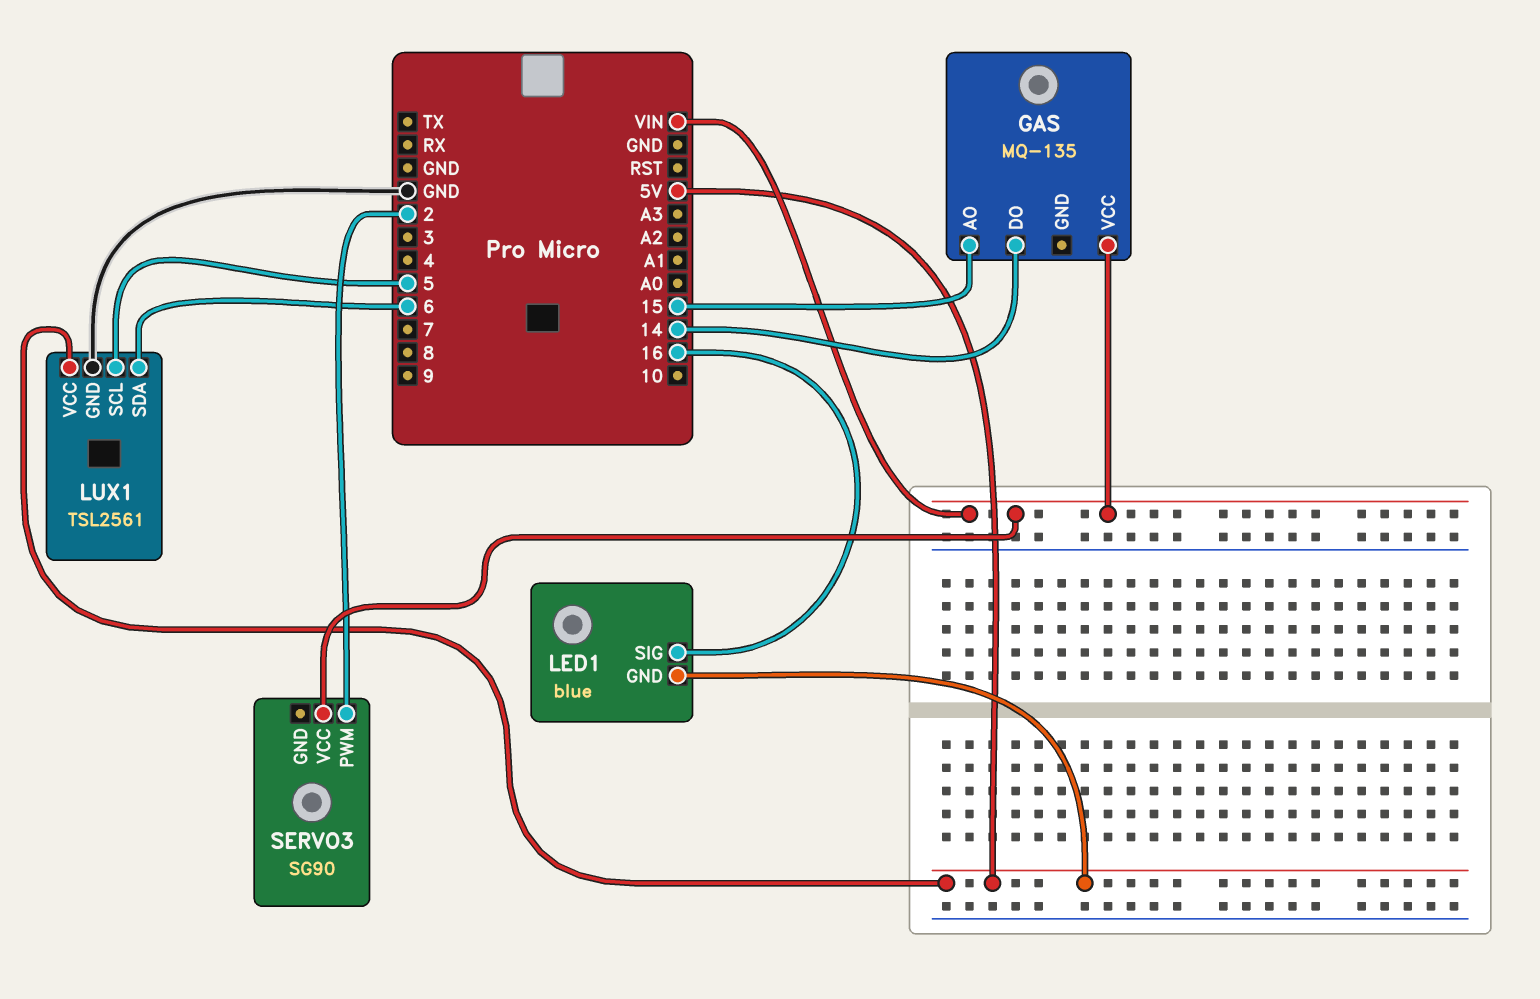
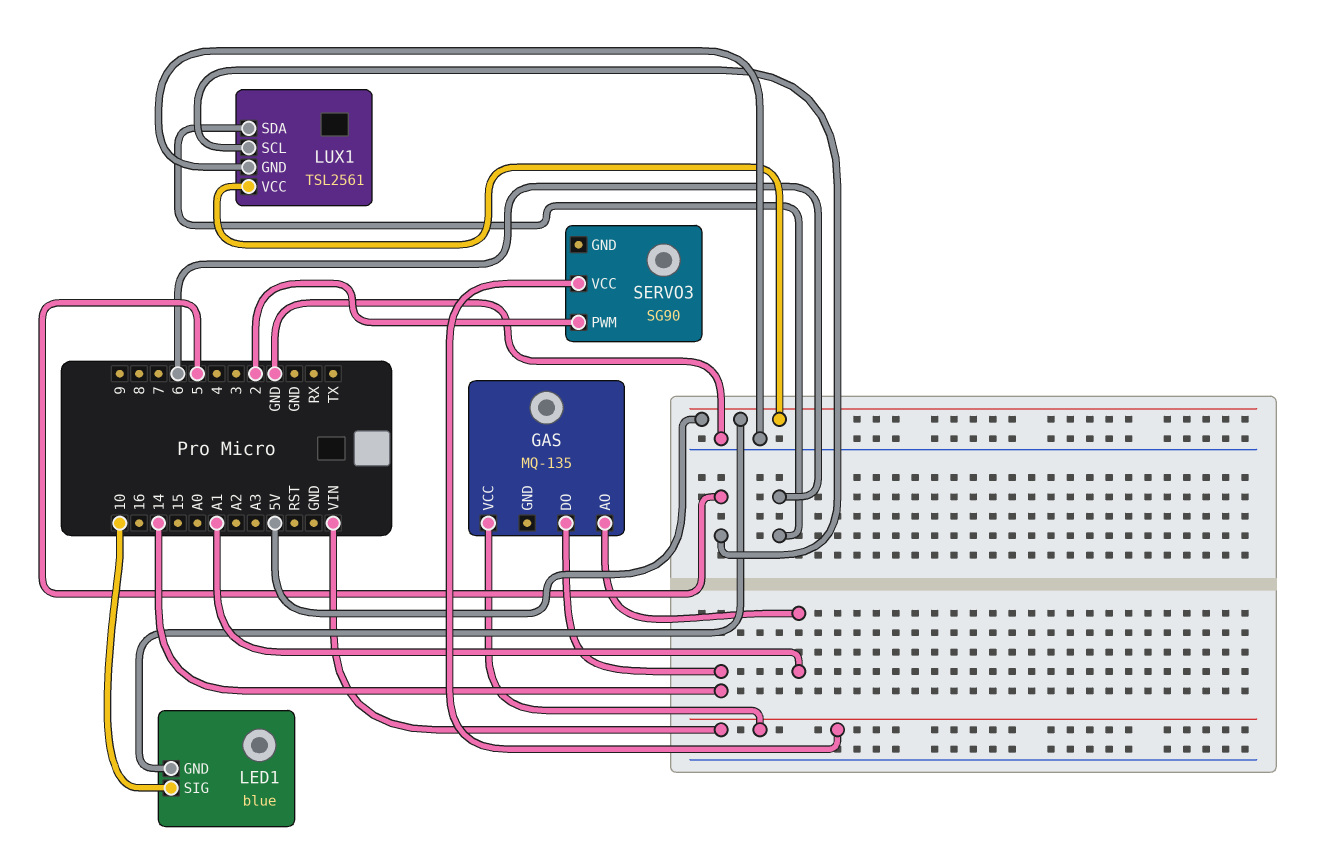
GAS pin AO: 15 -> A1
LED1 pin SIG: 16 -> 10

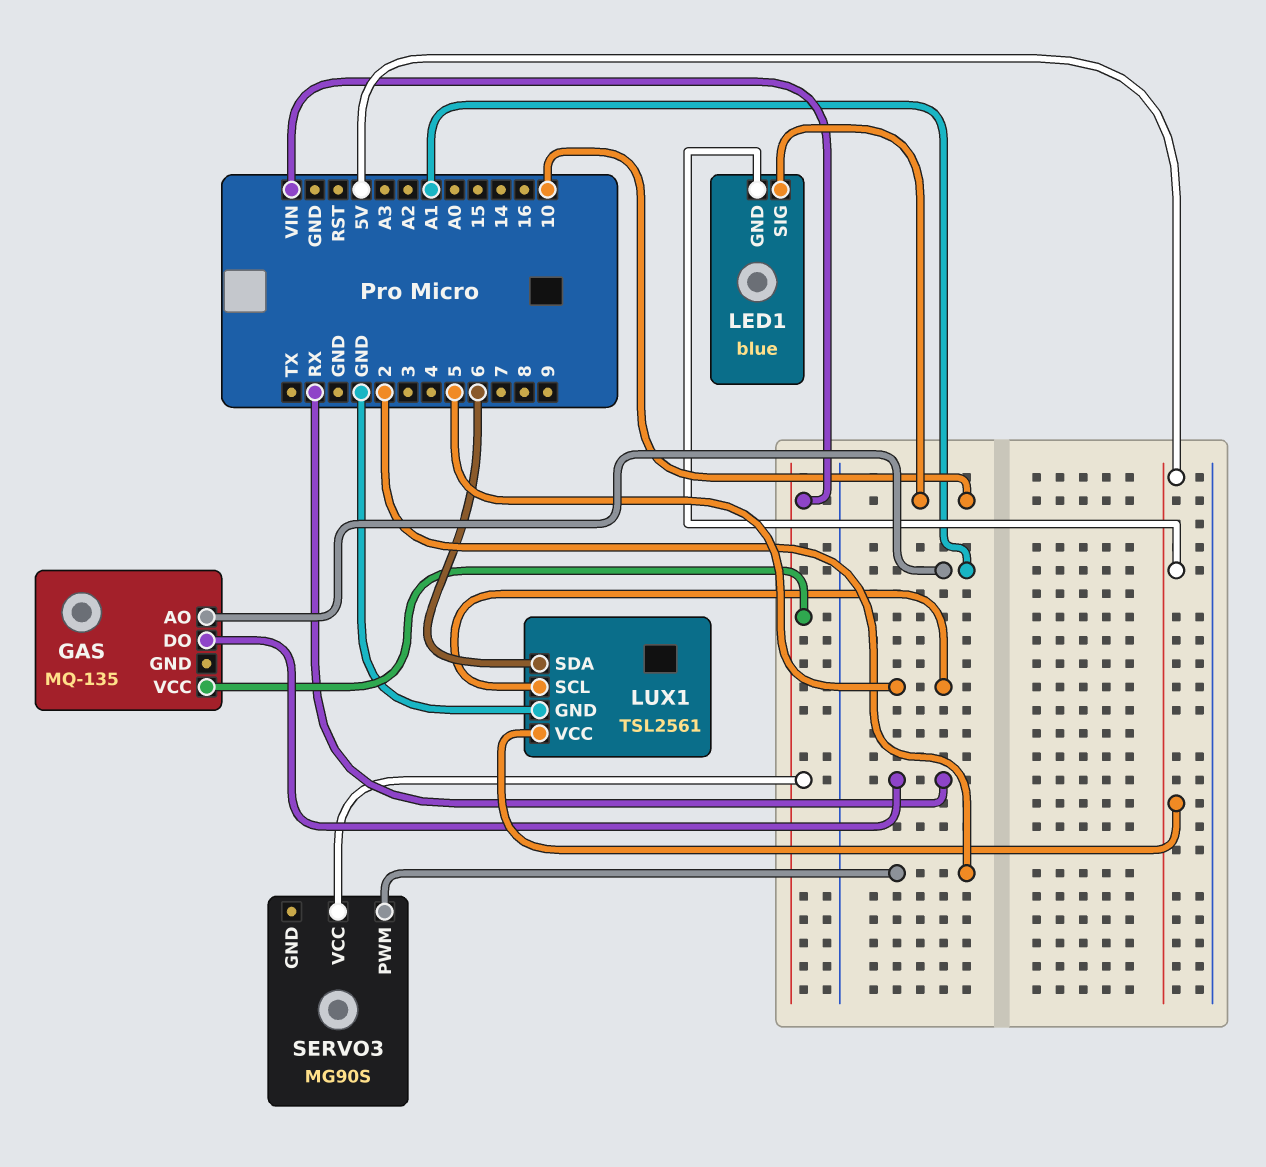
GAS pin DO: 14 -> RX
SERVO3: SG90 -> MG90S

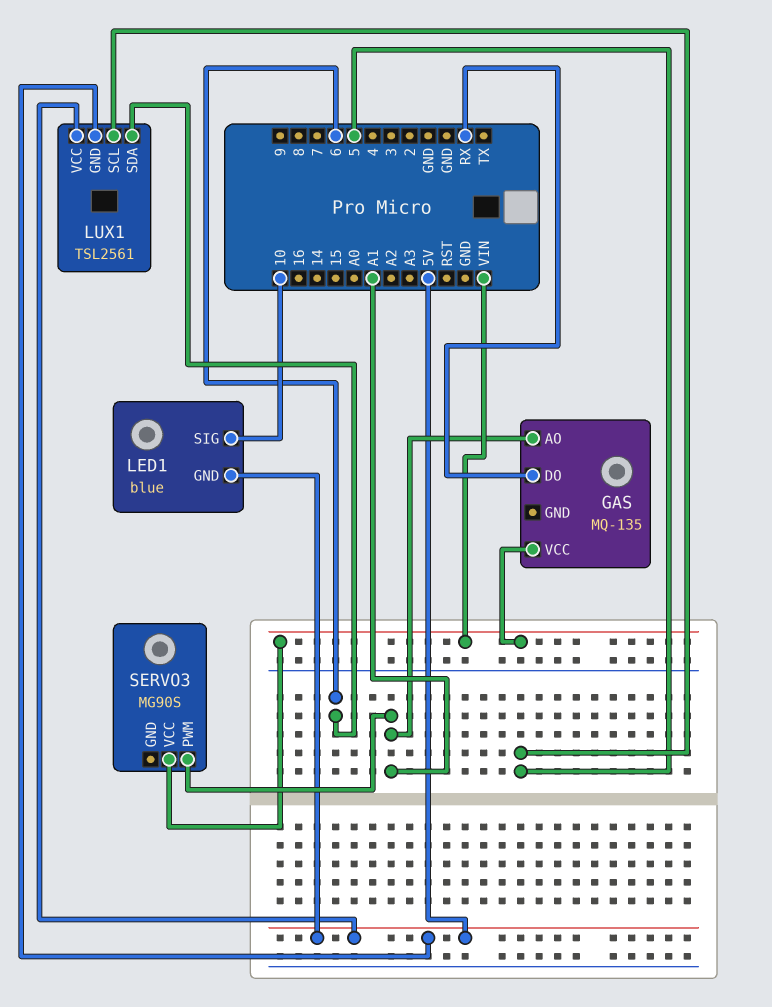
LUX1 pin GND: GND -> 5V
SERVO3 pin PWM: 2 -> A1

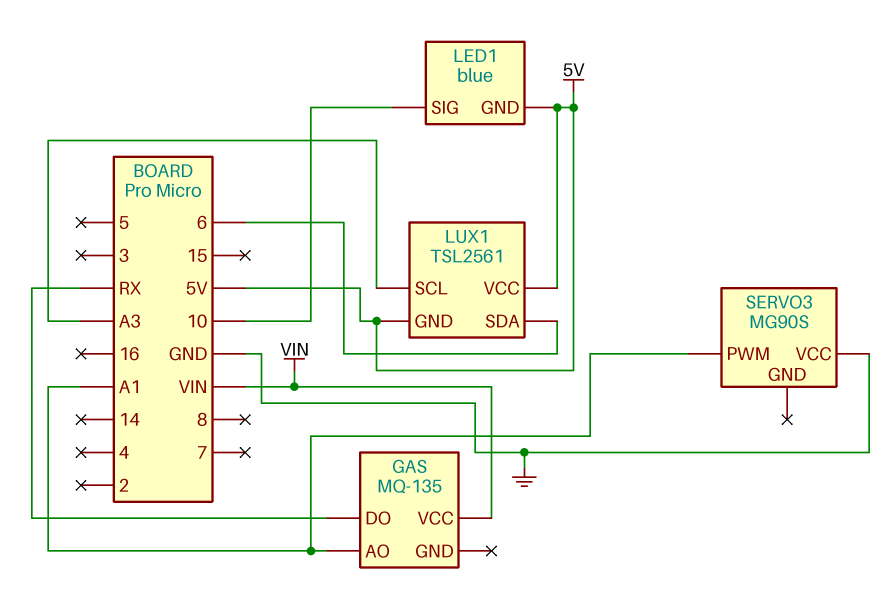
LUX1 pin SCL: 5 -> A3
SERVO3 pin VCC: VIN -> GND

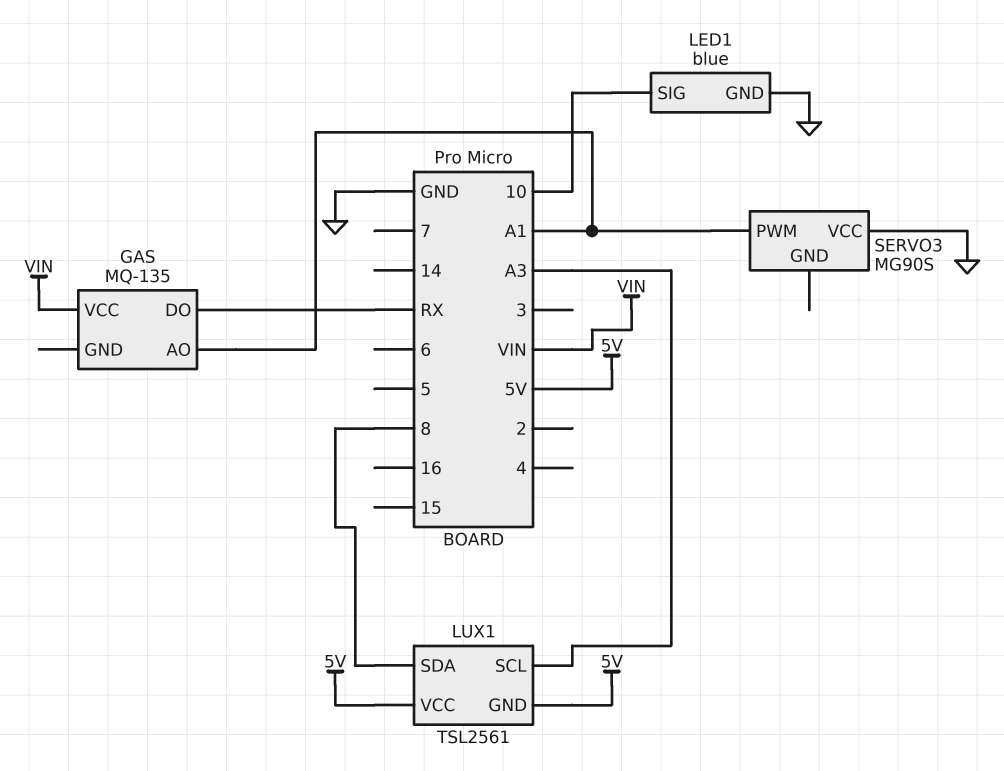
LED1 pin GND: 5V -> GND
LUX1 pin SDA: 6 -> 8

